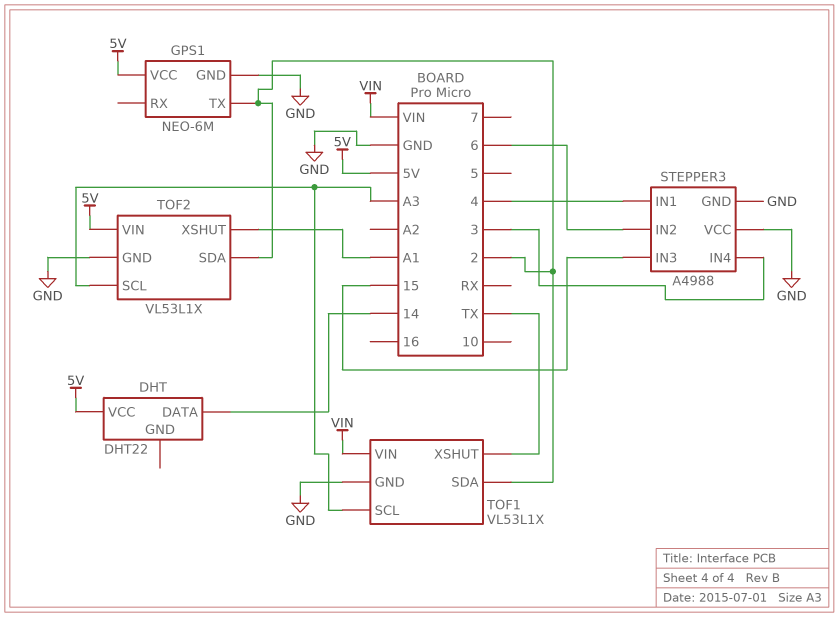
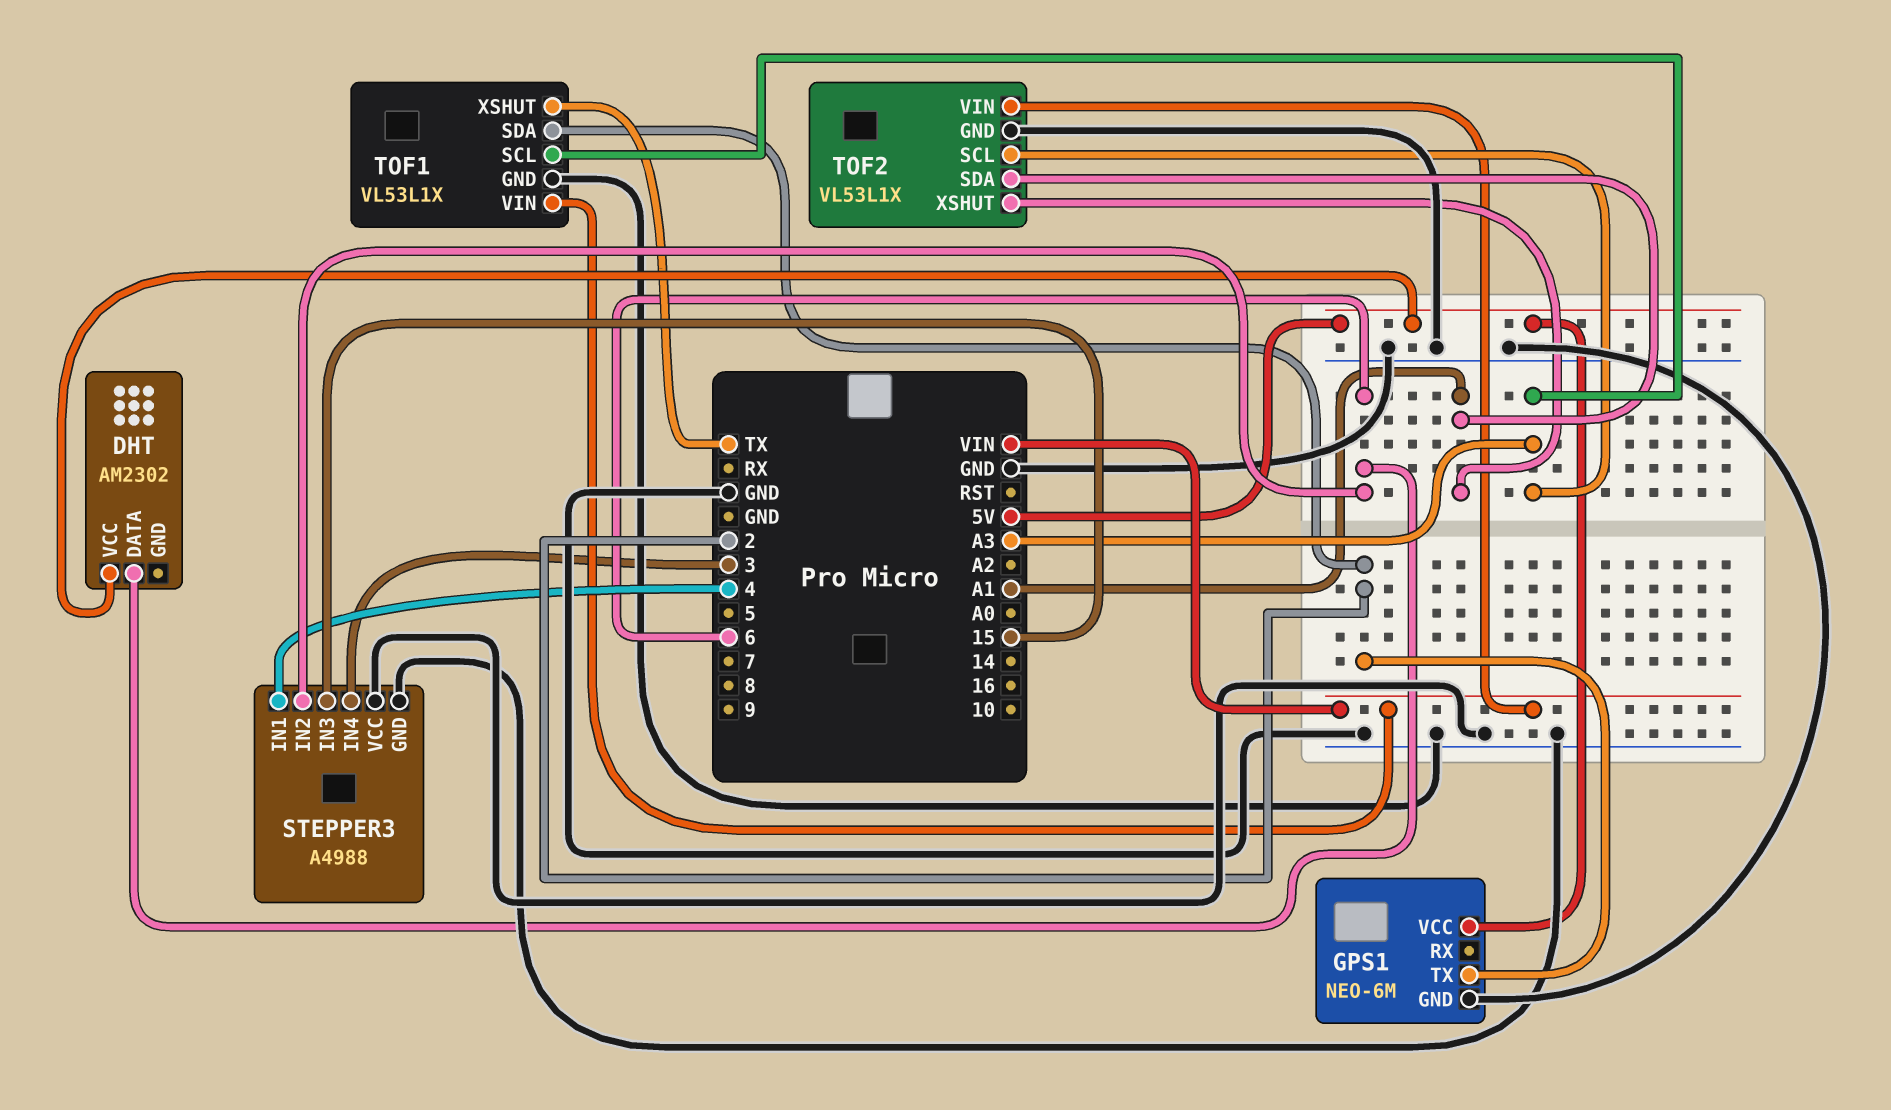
DHT: DHT22 -> AM2302
DHT pin DATA: 14 -> 6
TOF2 pin SDA: 2 -> A1
TOF2 pin VIN: 5V -> VIN

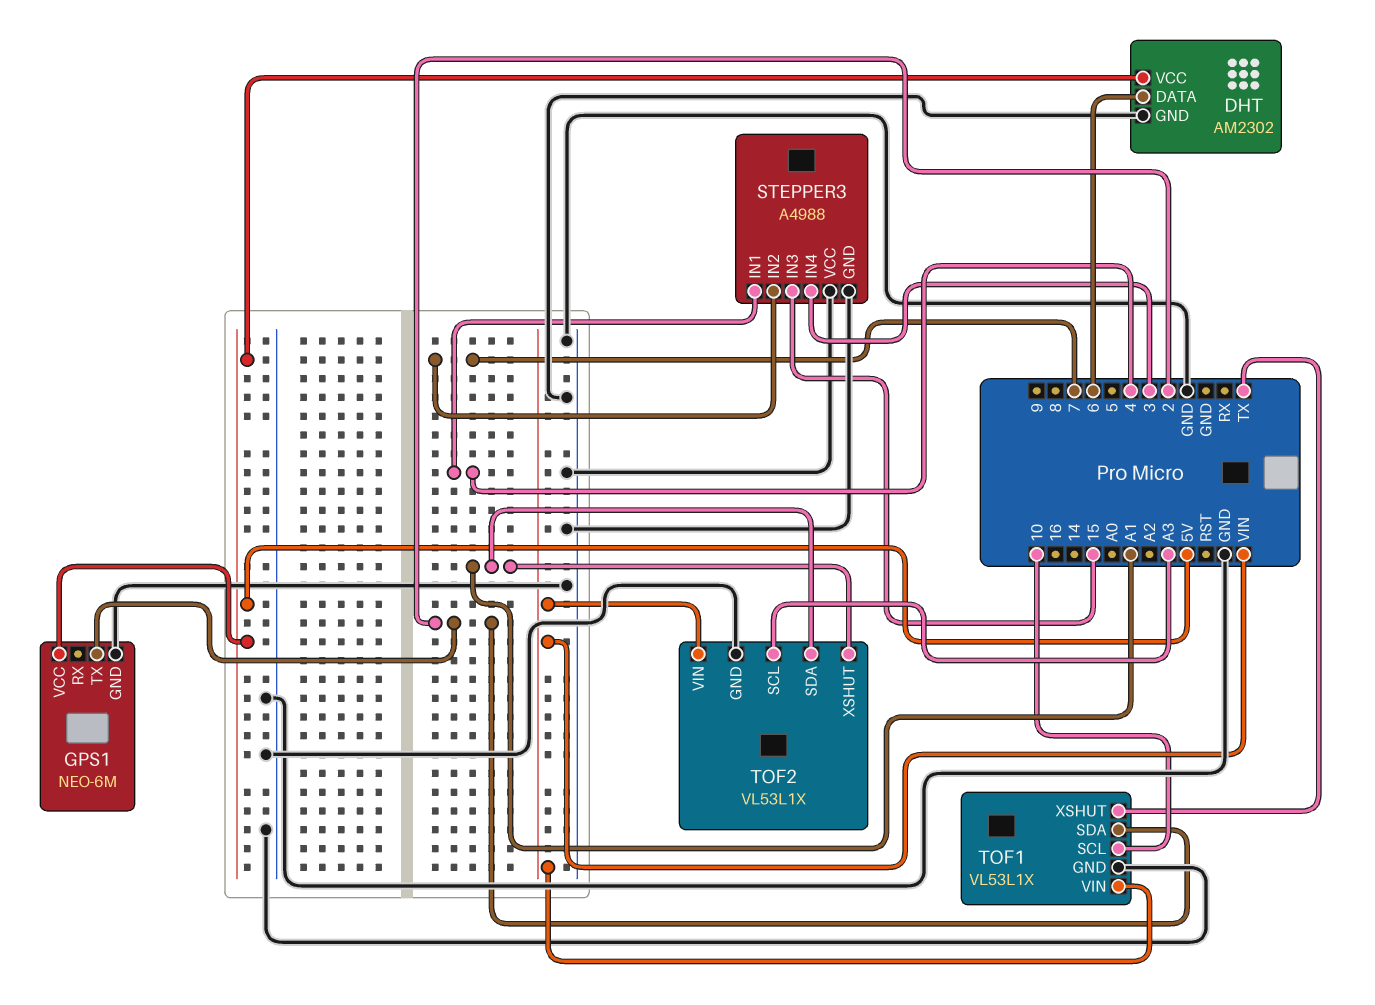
DHT pin GND: none -> GND
STEPPER3 pin IN2: 6 -> 7
TOF1 pin SCL: A3 -> 10

